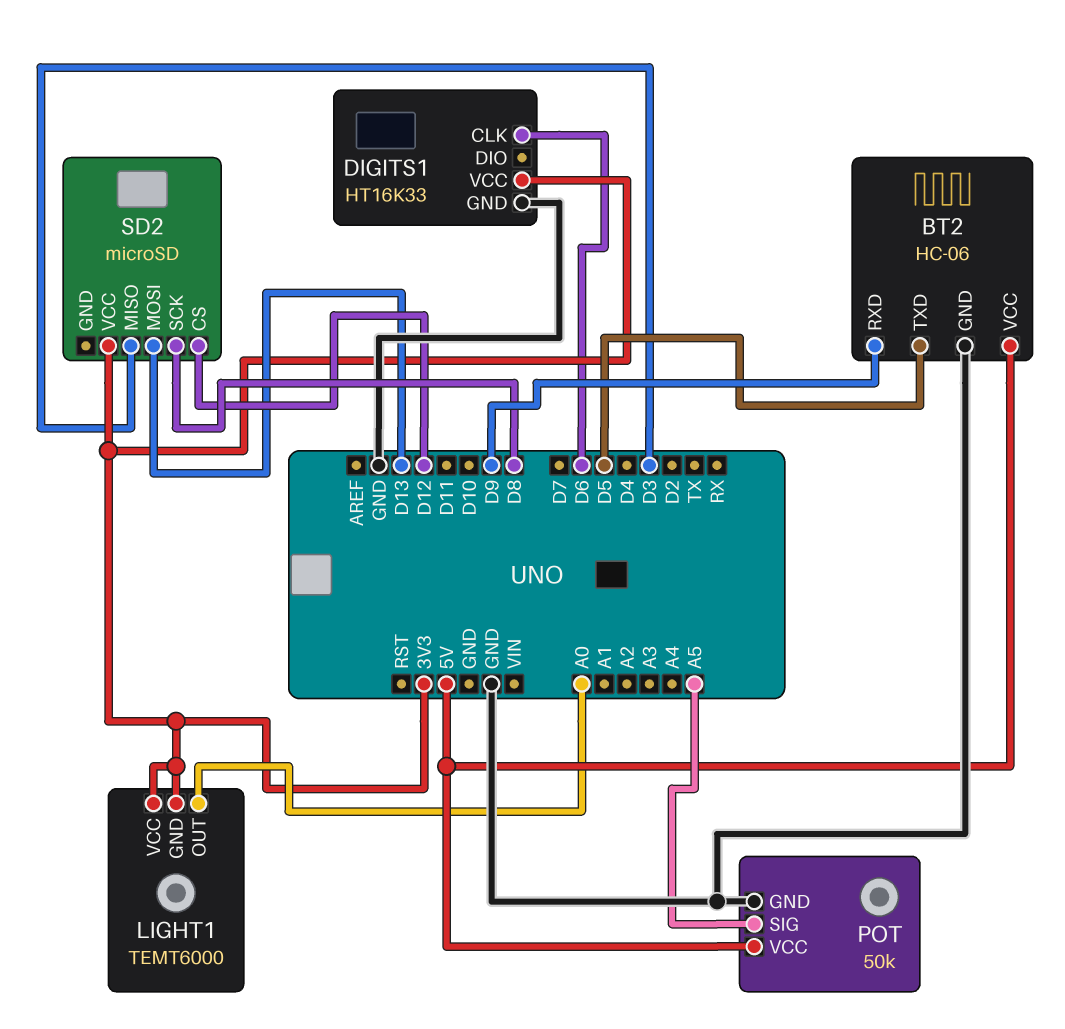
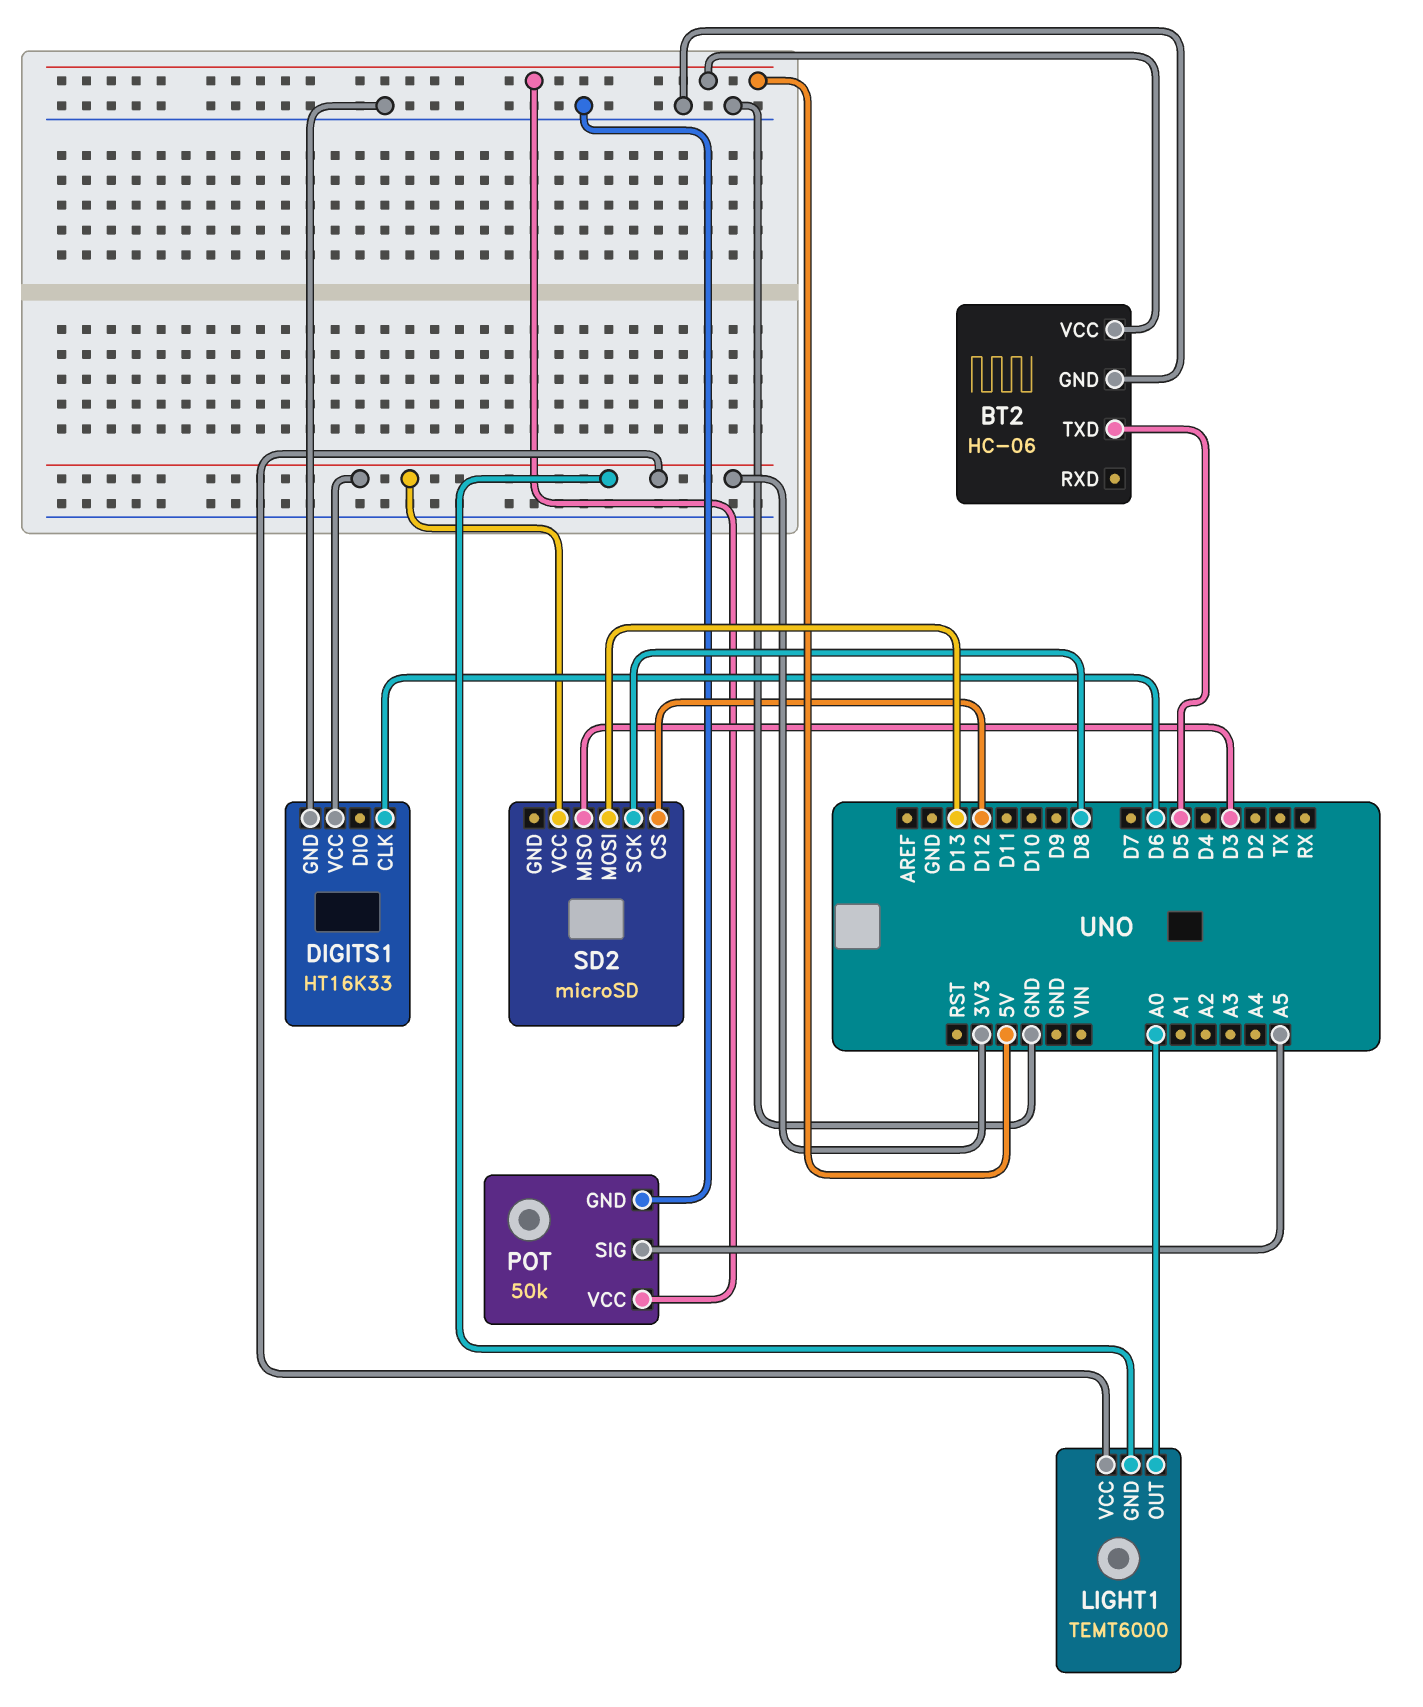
BT2 pin RXD: D9 -> none

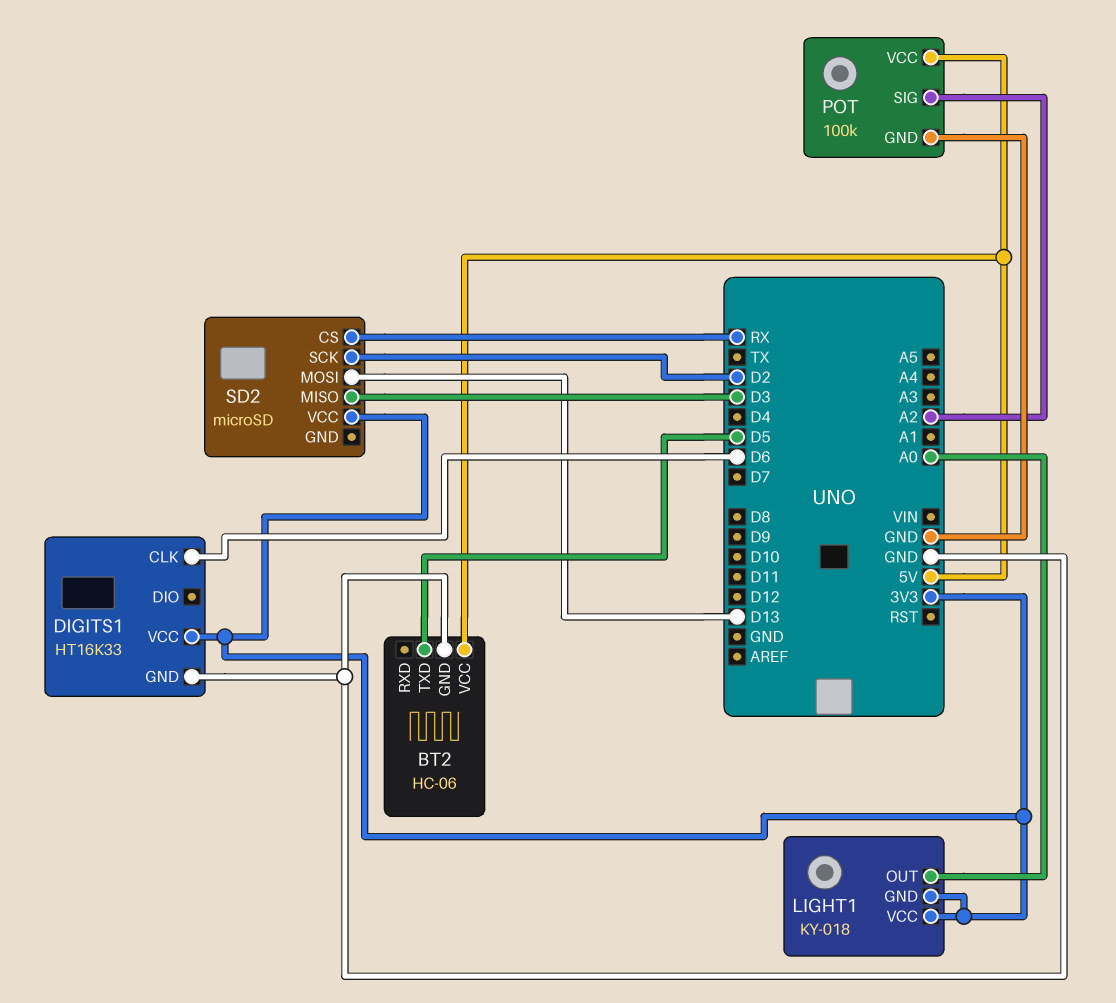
LIGHT1: TEMT6000 -> KY-018
POT: 50k -> 100k
POT pin SIG: A5 -> A2
SD2 pin CS: D12 -> RX
SD2 pin SCK: D8 -> D2

